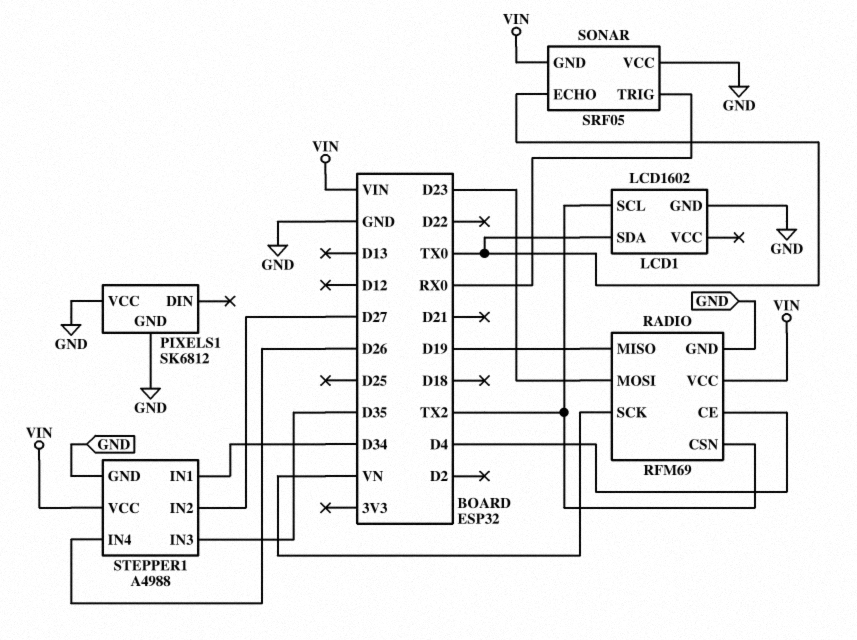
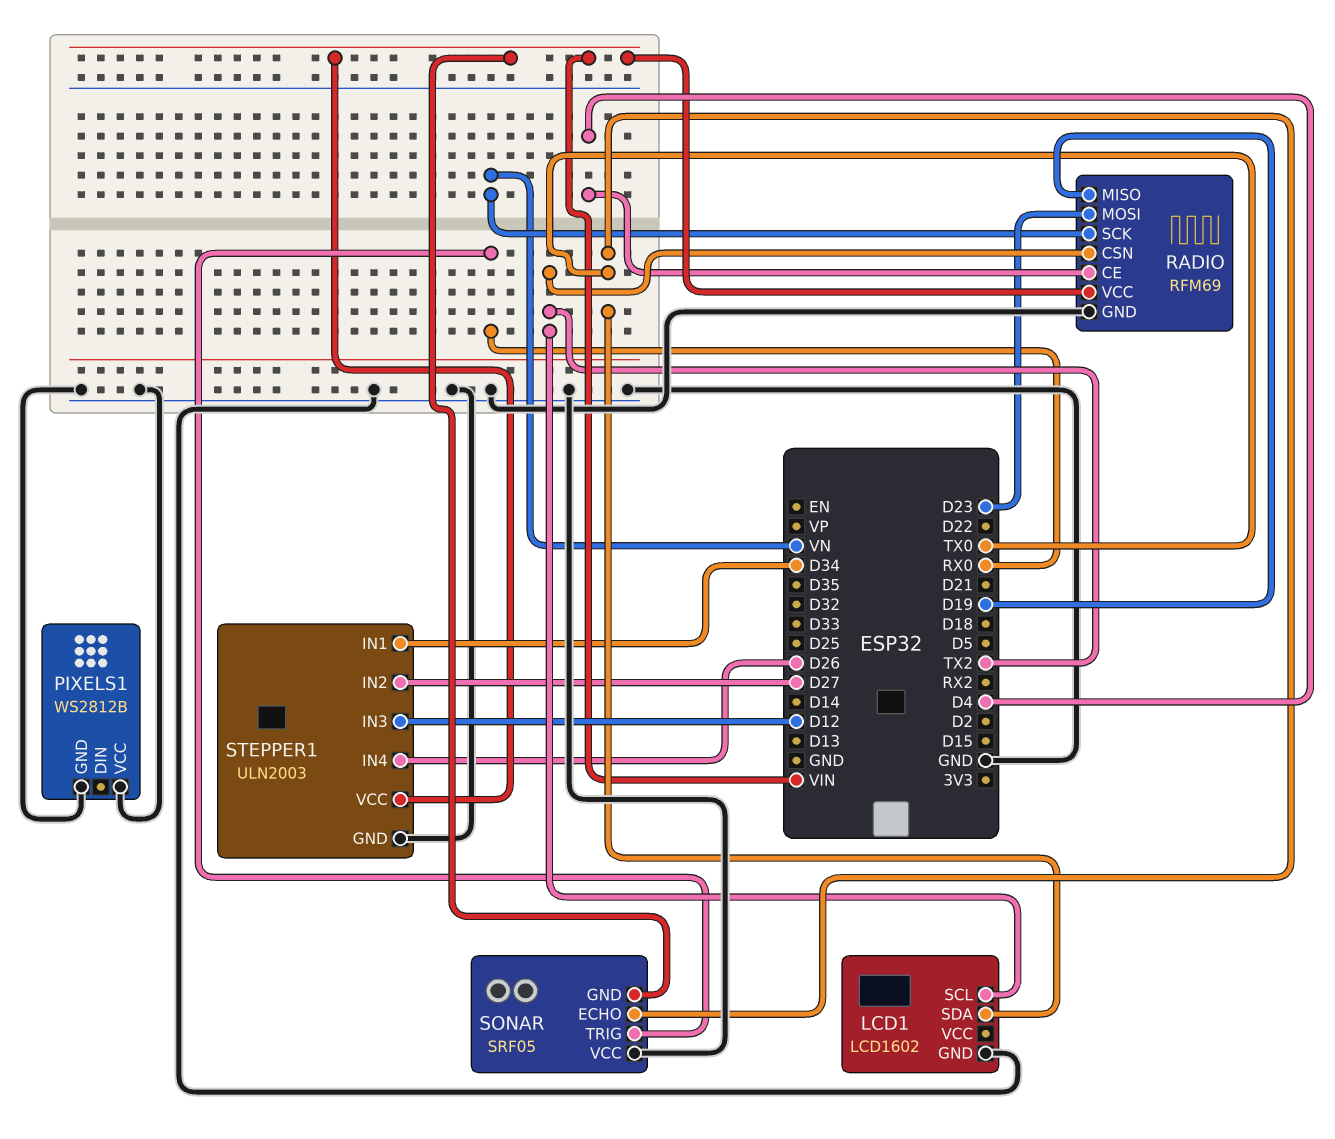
PIXELS1: SK6812 -> WS2812B
STEPPER1: A4988 -> ULN2003
STEPPER1 pin IN3: D35 -> D12

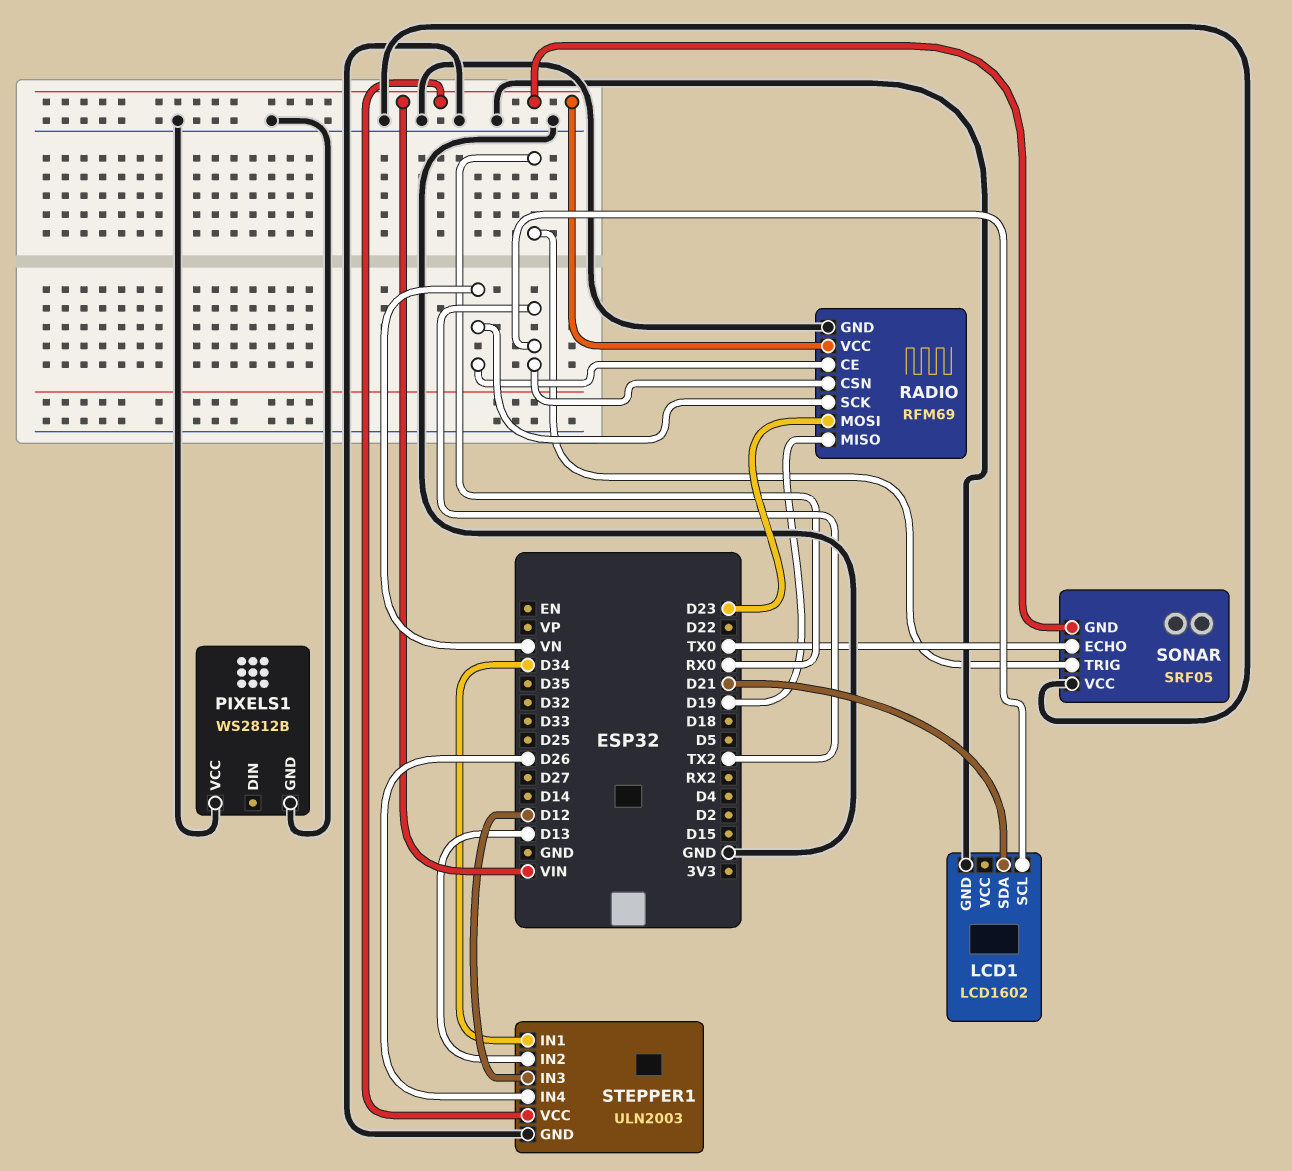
LCD1 pin SDA: TX0 -> D21
RADIO pin CE: D4 -> VN
STEPPER1 pin IN2: D27 -> D13

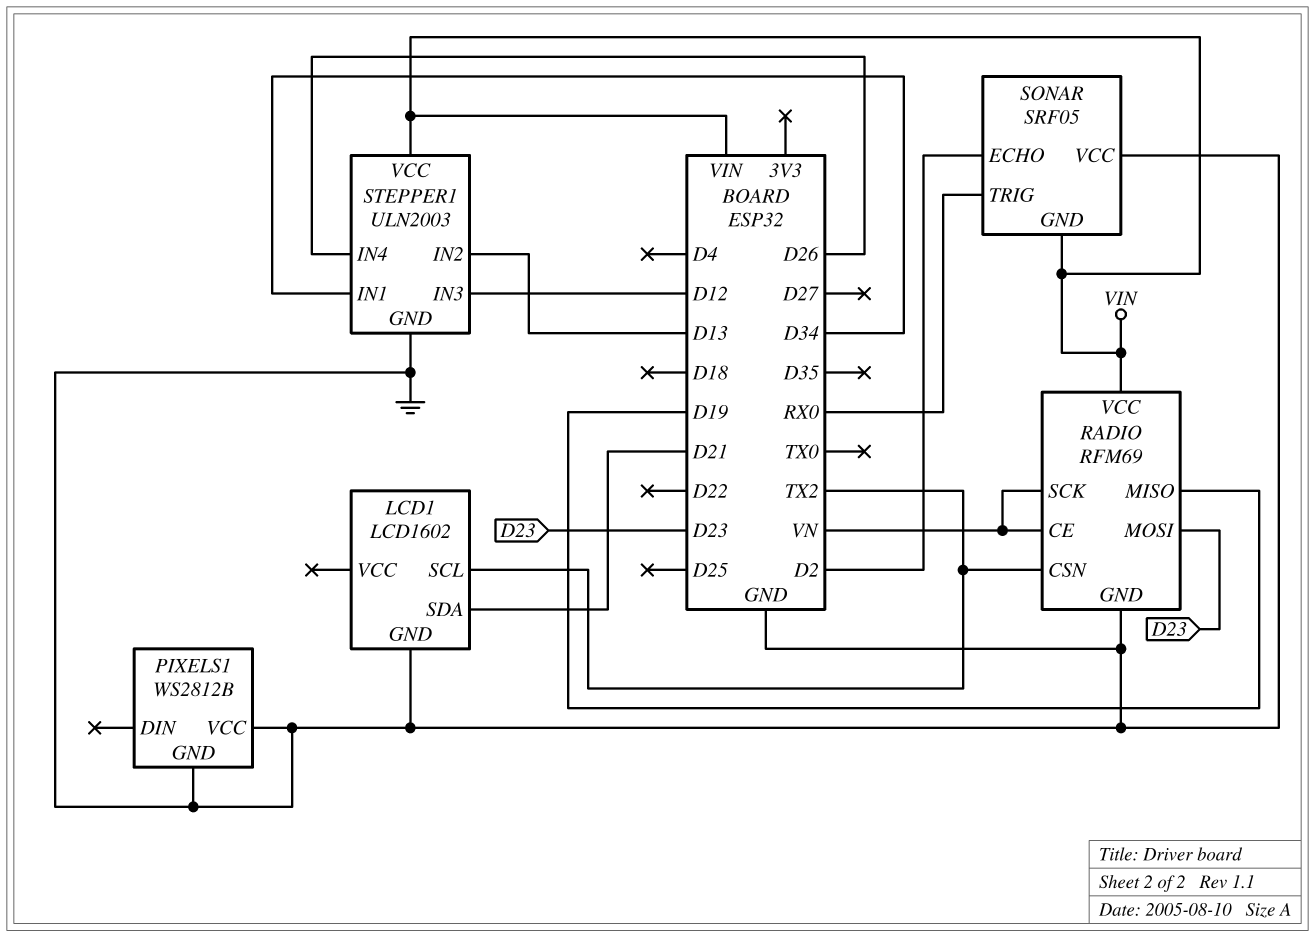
SONAR pin ECHO: TX0 -> D2

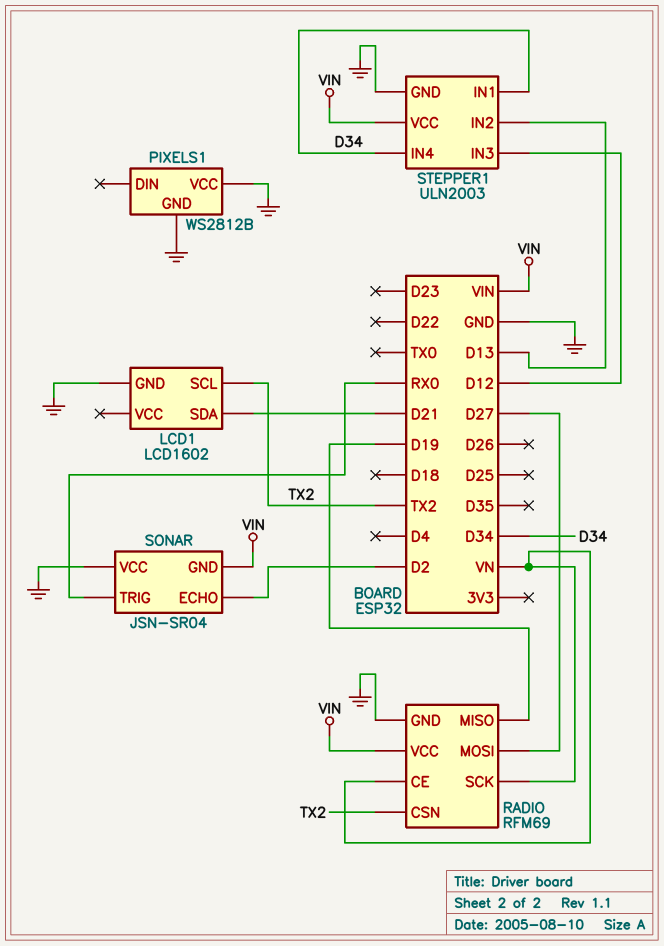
RADIO pin MOSI: D23 -> D27
SONAR: SRF05 -> JSN-SR04
STEPPER1 pin IN4: D26 -> D34

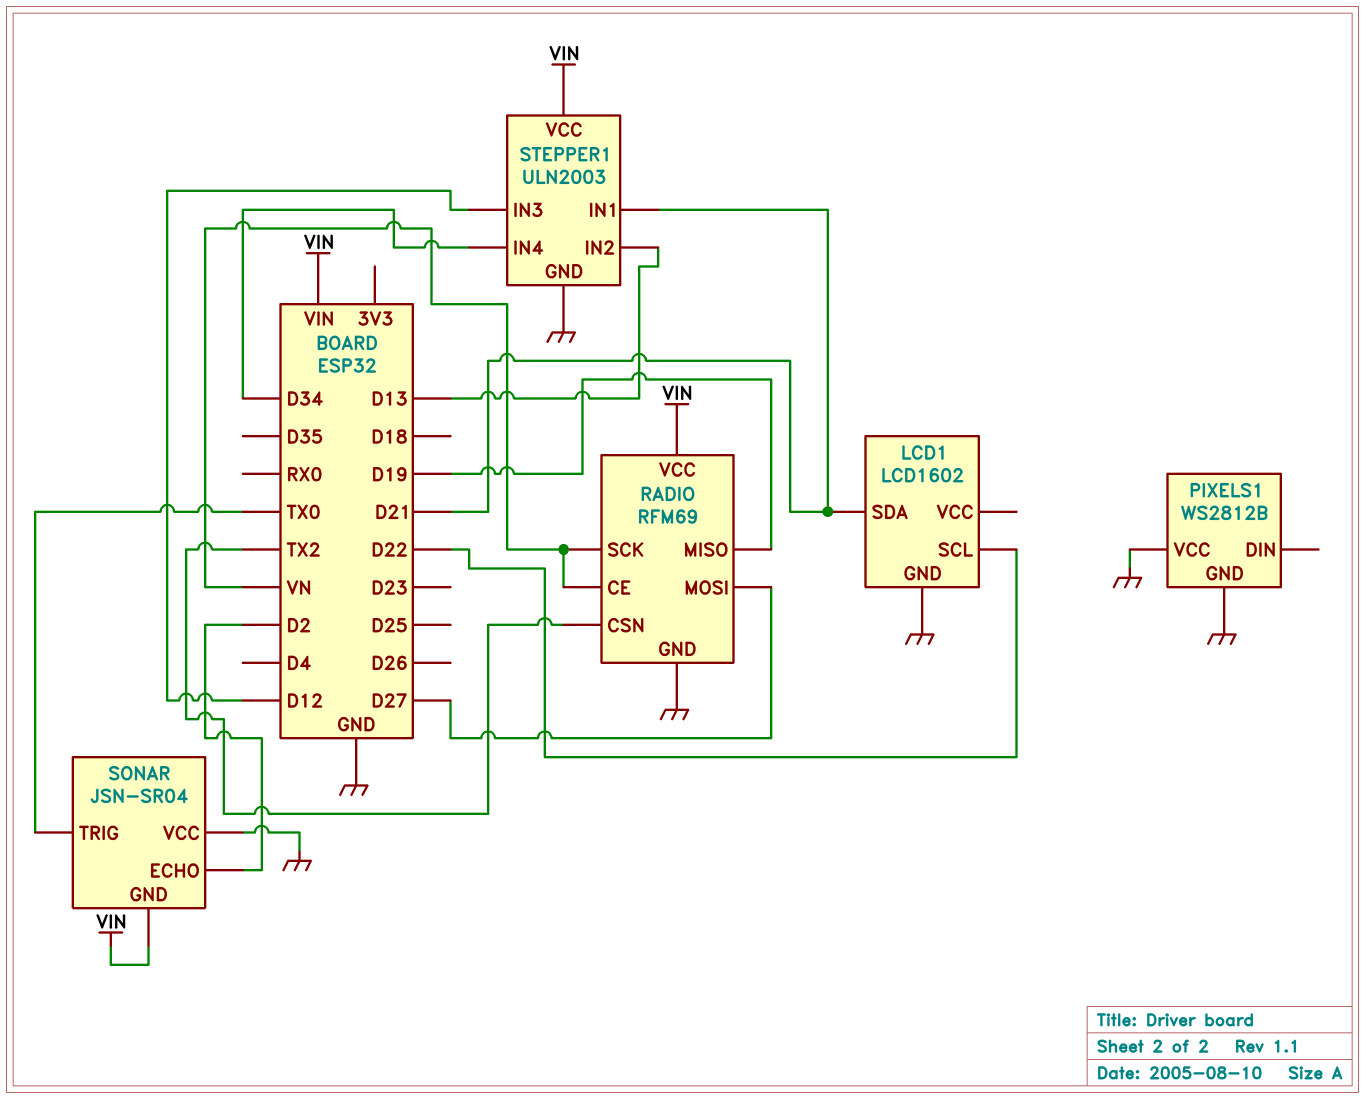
LCD1 pin SCL: TX2 -> D22
SONAR pin TRIG: RX0 -> TX0
STEPPER1 pin IN1: D34 -> D21

